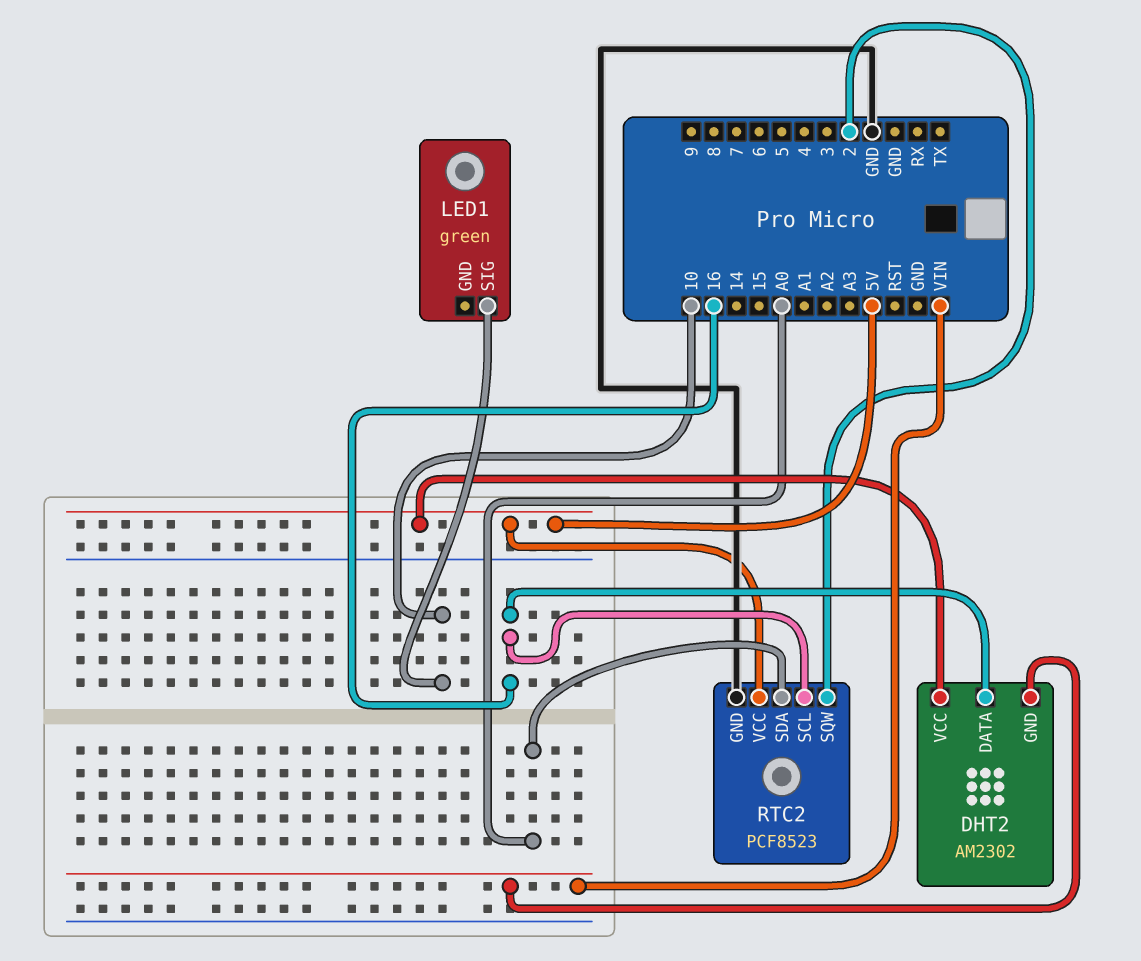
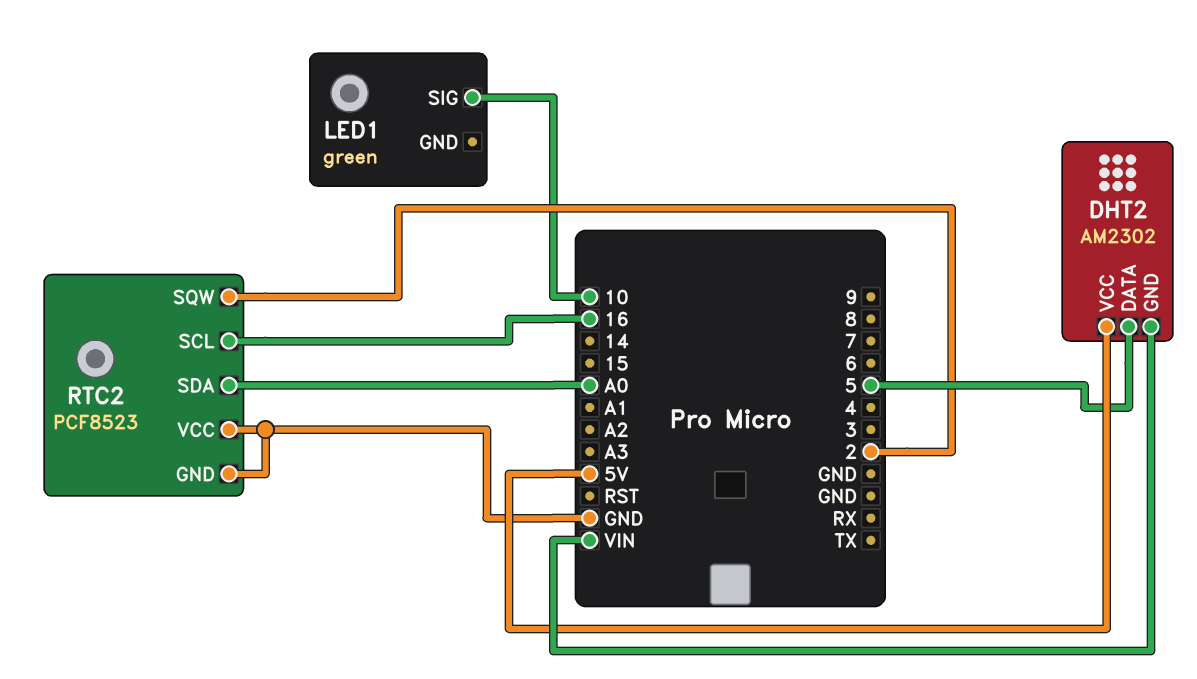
DHT2 pin DATA: 16 -> 5
RTC2 pin VCC: 5V -> GND

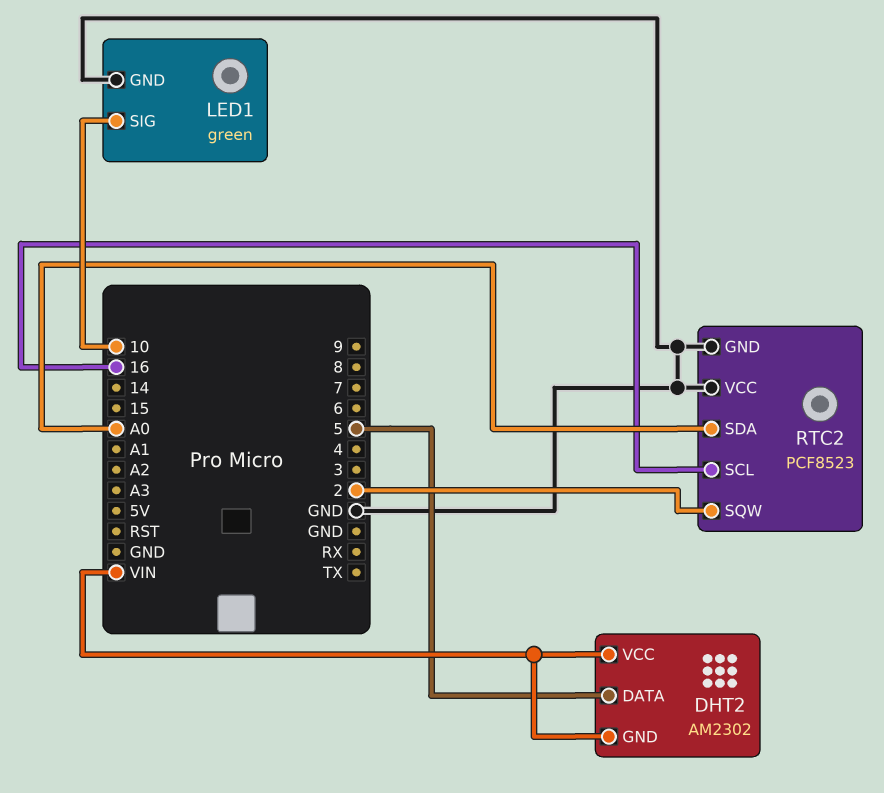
DHT2 pin VCC: 5V -> VIN
LED1 pin GND: none -> GND

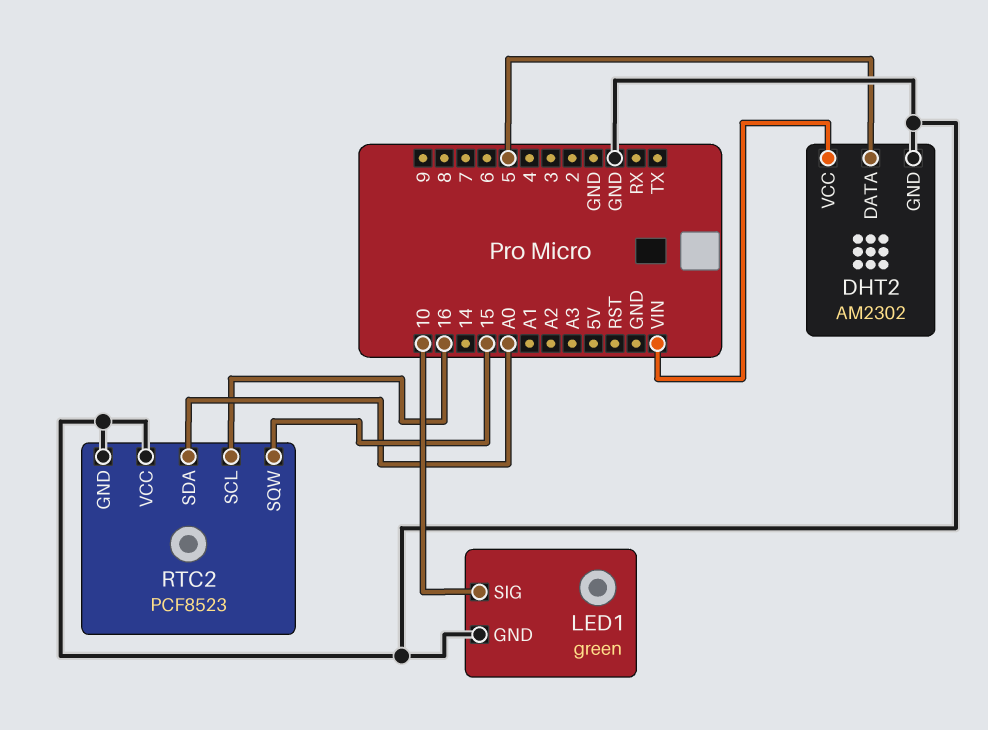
DHT2 pin GND: VIN -> GND
RTC2 pin SQW: 2 -> 15

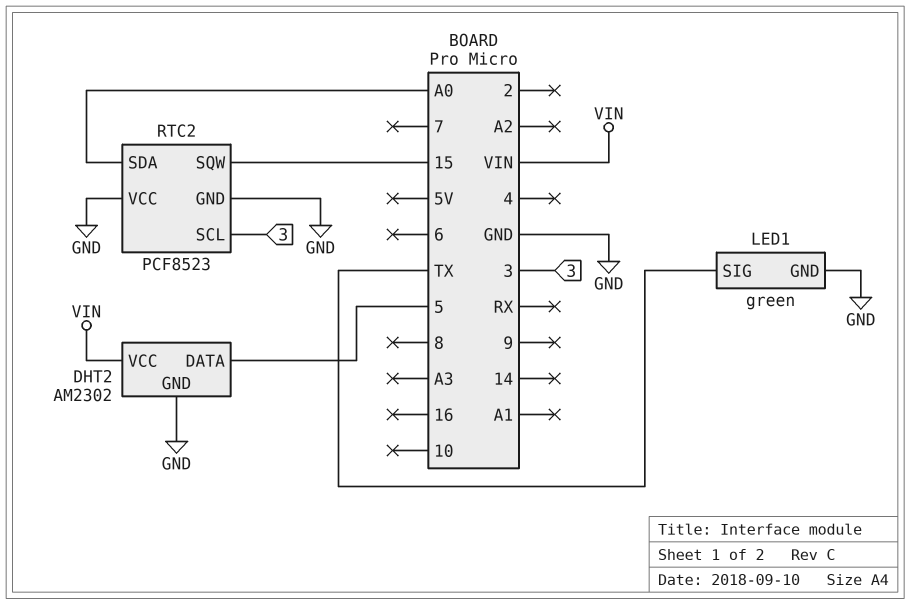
LED1 pin SIG: 10 -> TX
RTC2 pin SCL: 16 -> 3

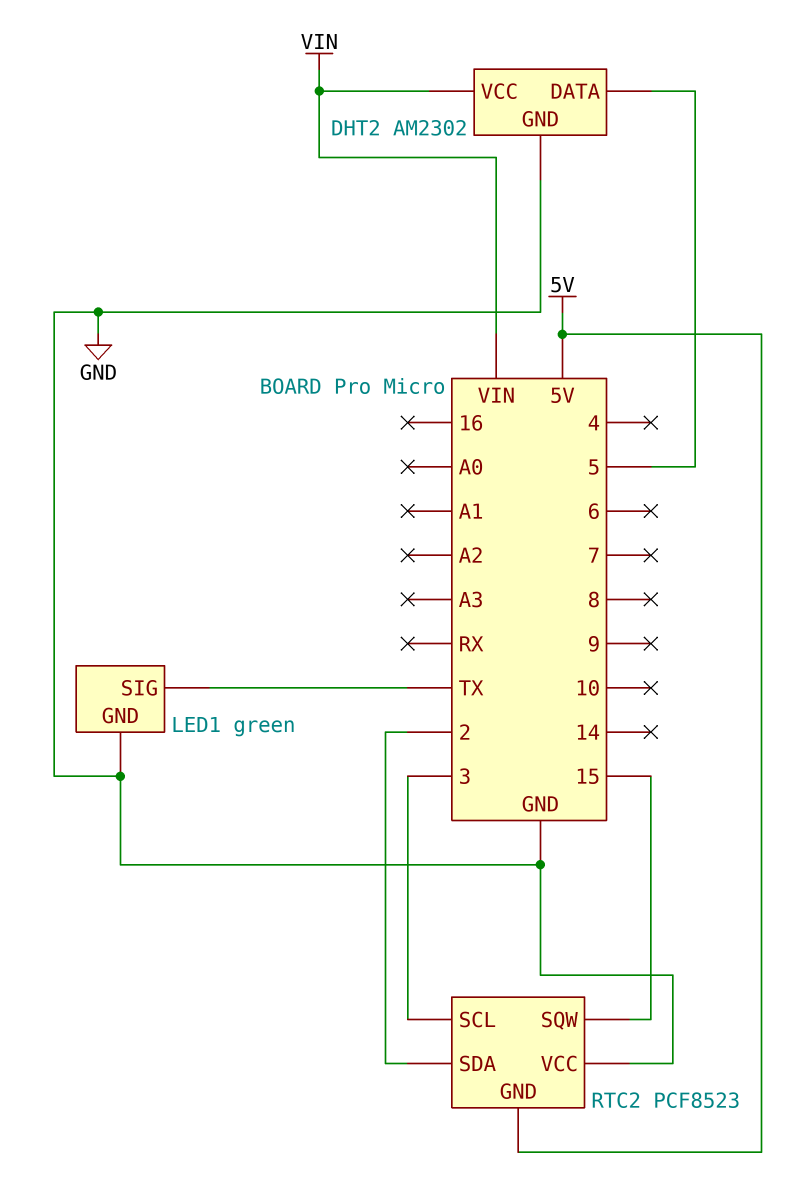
RTC2 pin GND: GND -> 5V
RTC2 pin SDA: A0 -> 2

